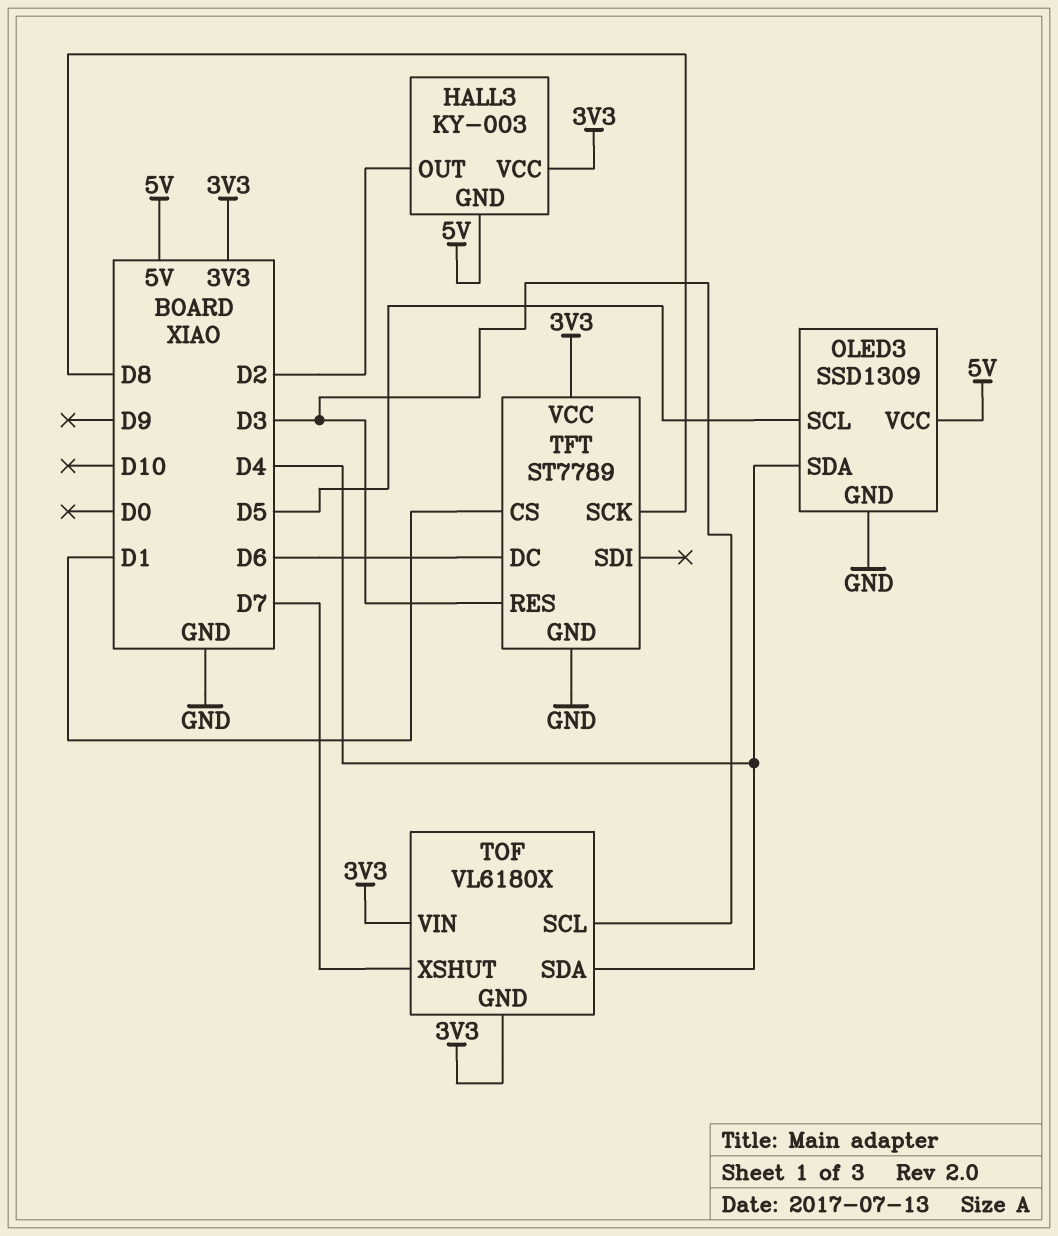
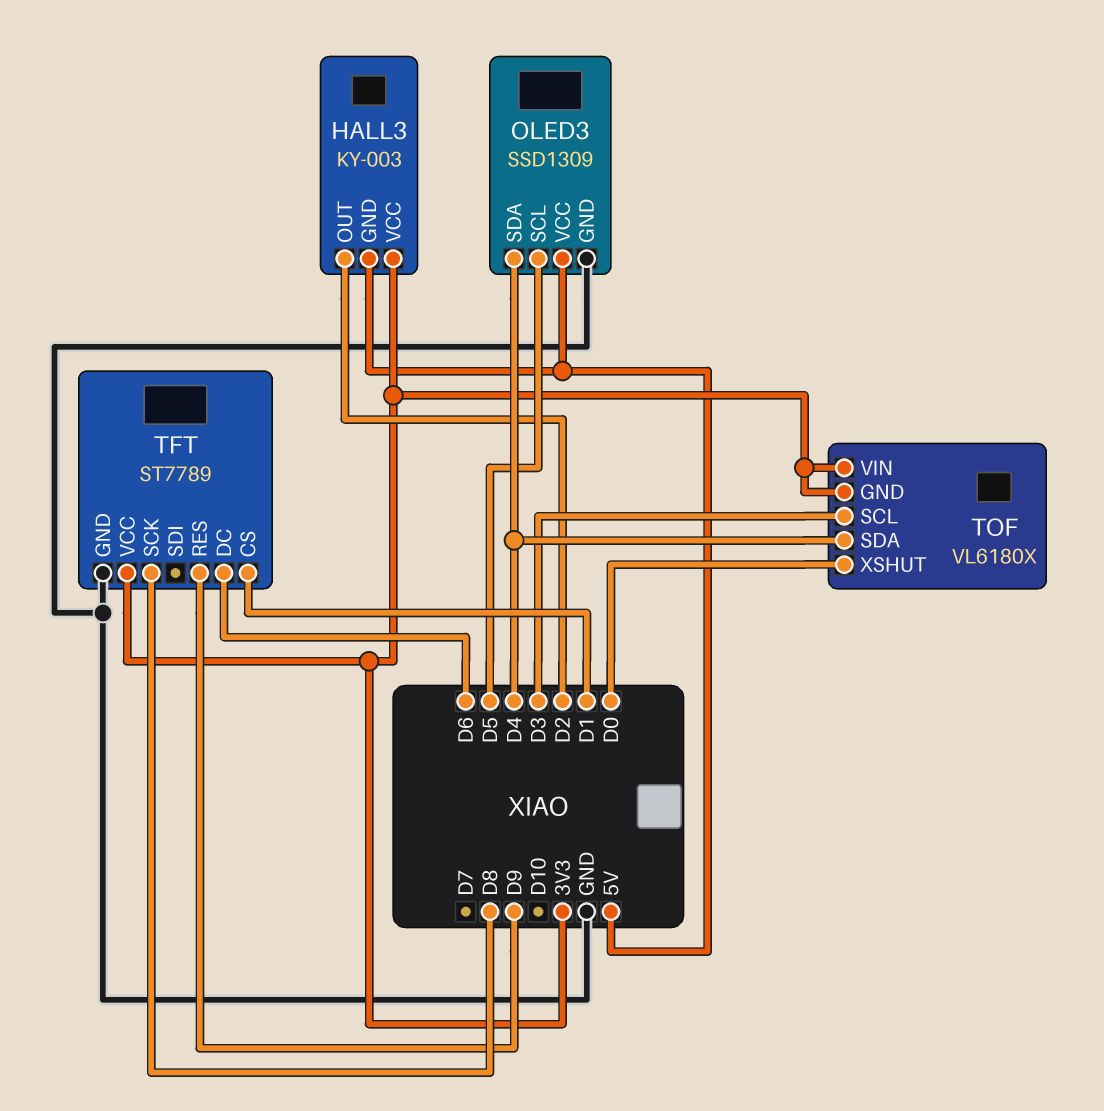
TFT pin RES: D3 -> D9
TOF pin XSHUT: D7 -> D0

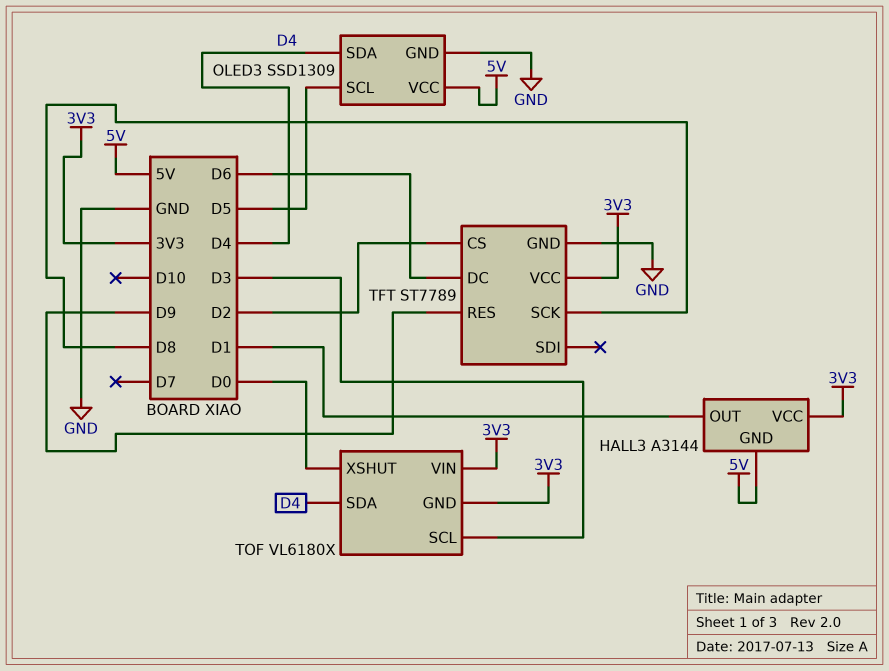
HALL3: KY-003 -> A3144
HALL3 pin OUT: D2 -> D1
TFT pin CS: D1 -> D2

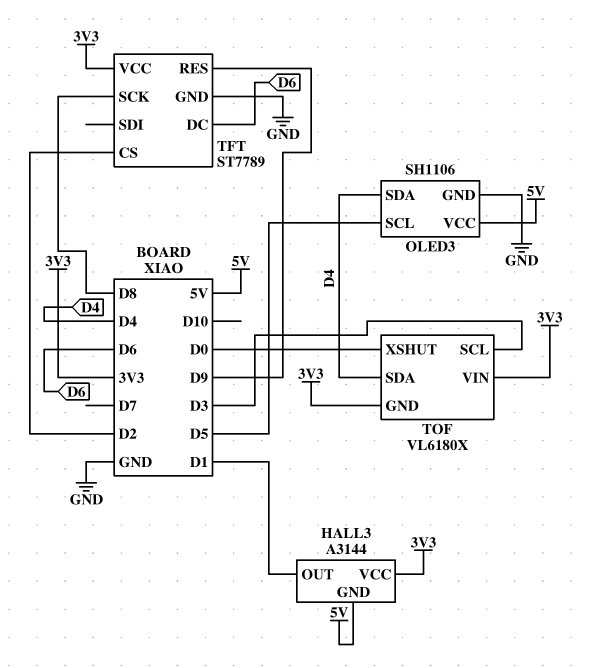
OLED3: SSD1309 -> SH1106

